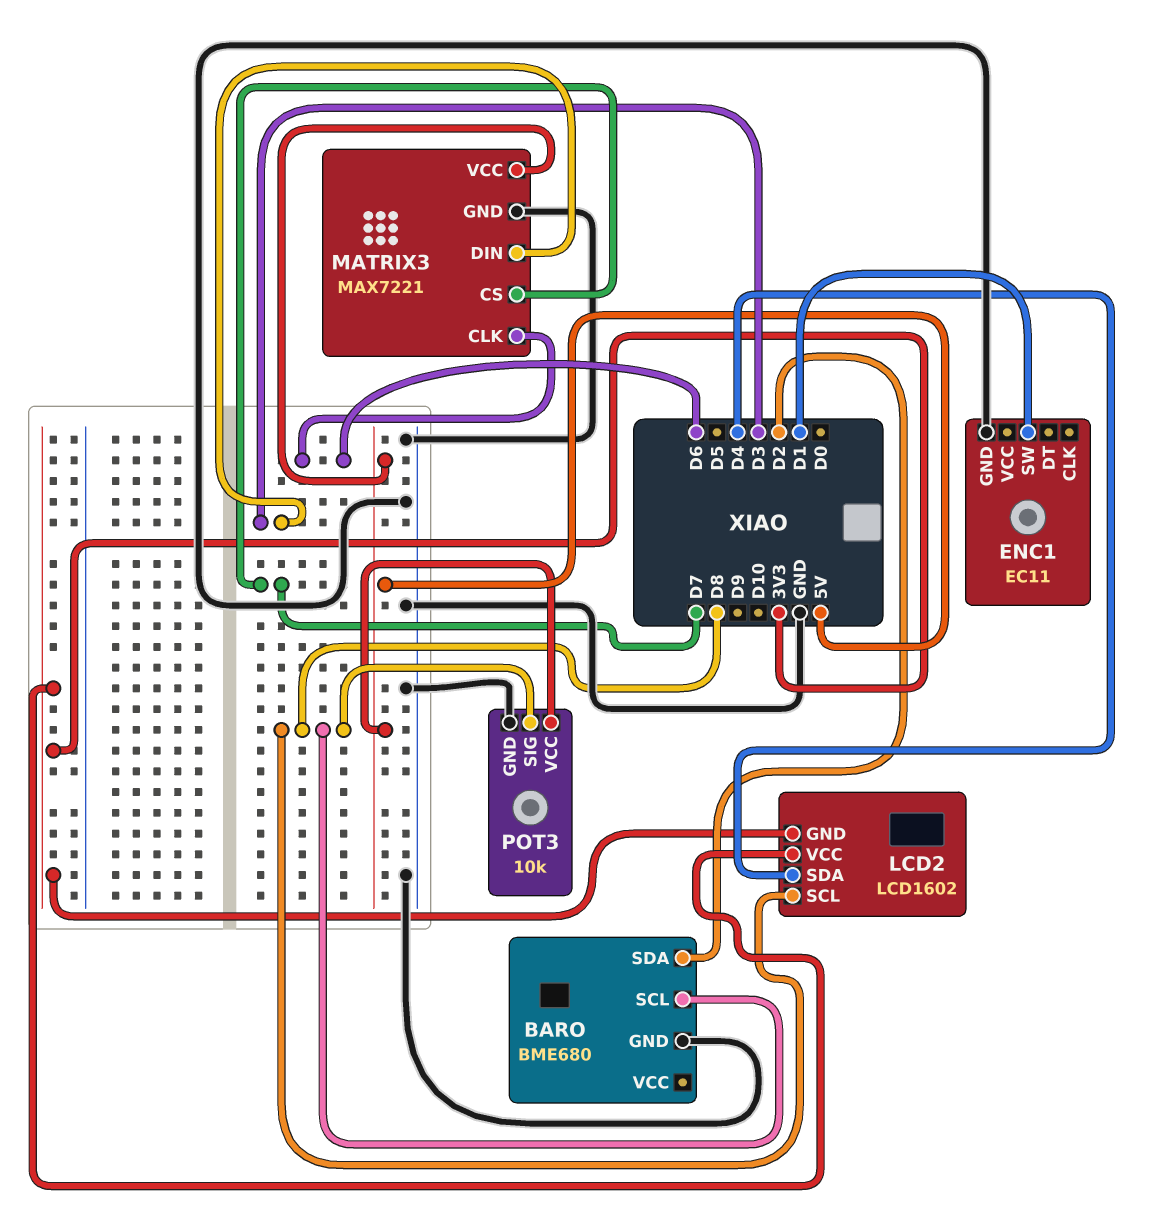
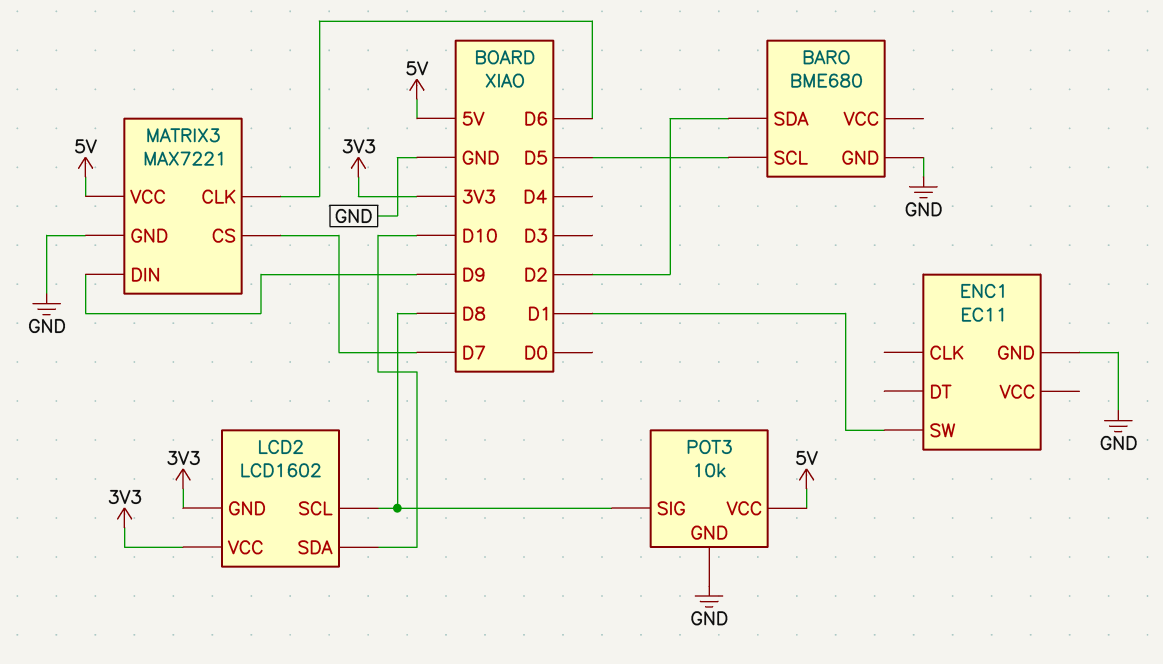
BARO pin SCL: D8 -> D5
LCD2 pin SDA: D4 -> D10
MATRIX3 pin DIN: D3 -> D9

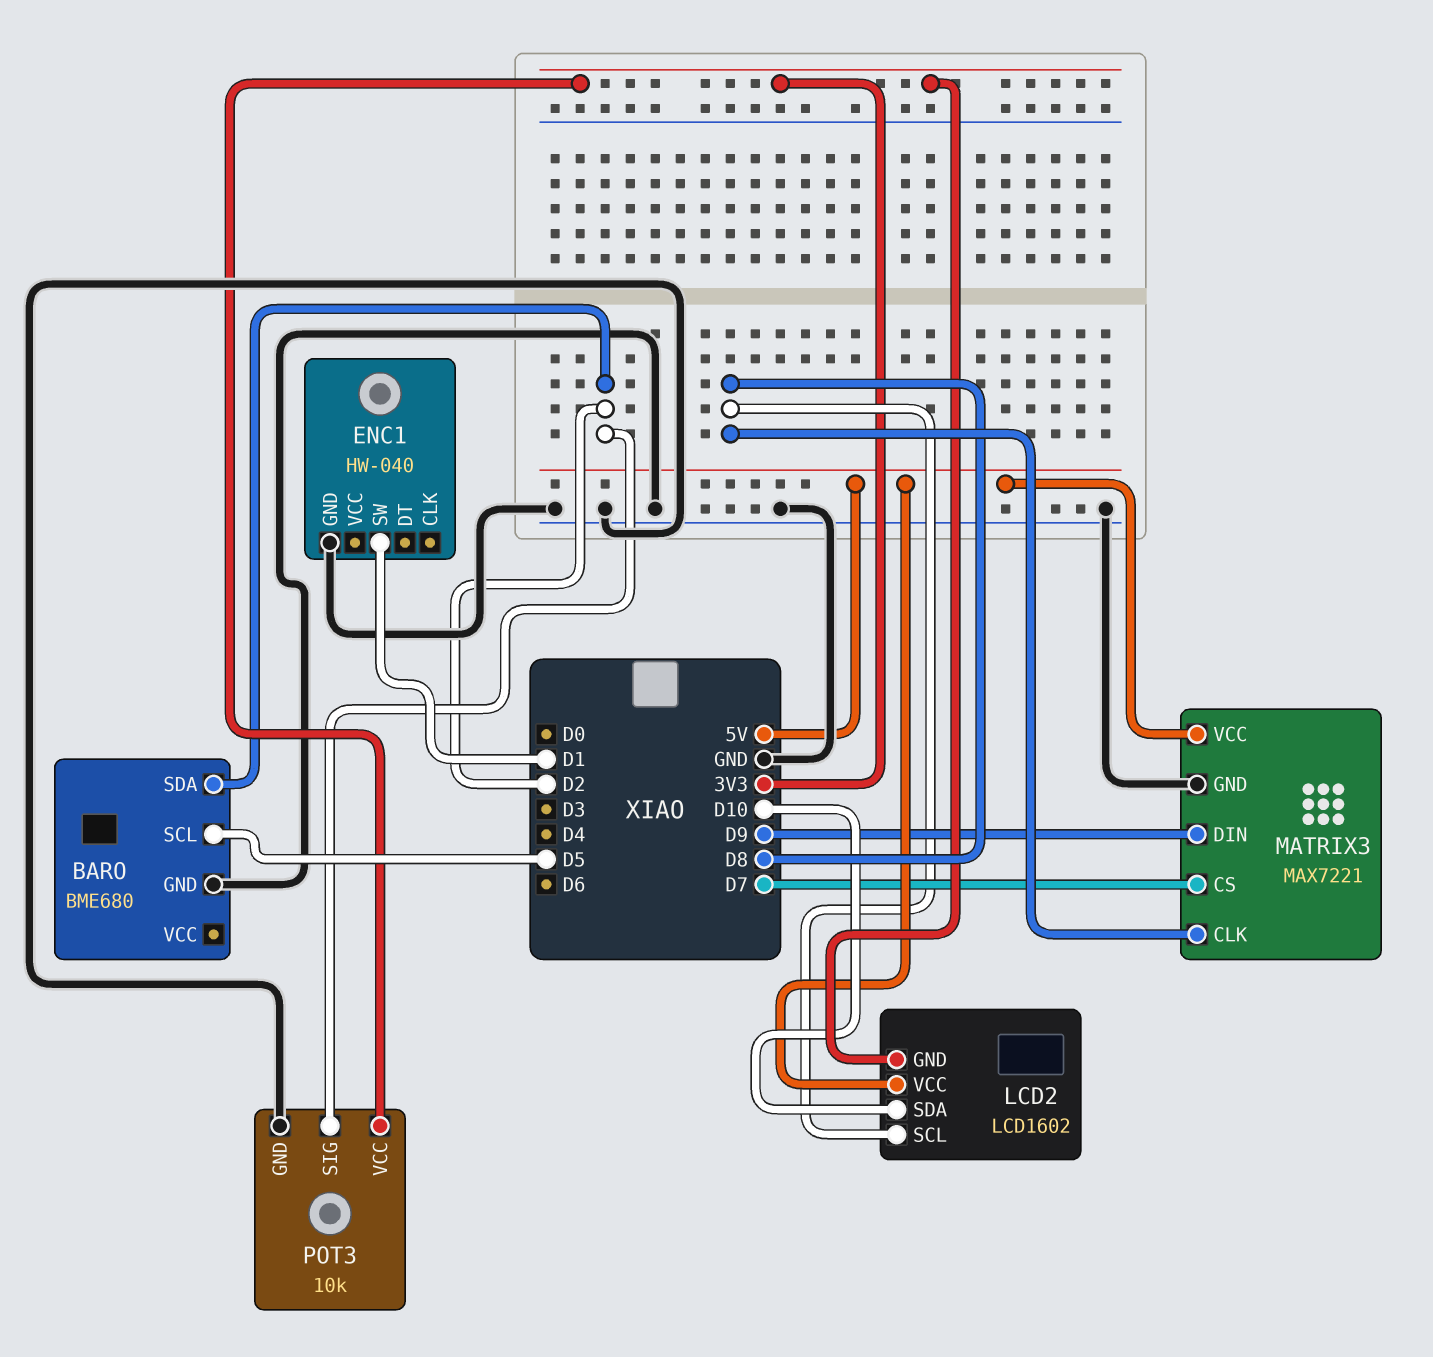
ENC1: EC11 -> HW-040
LCD2 pin VCC: 3V3 -> 5V
MATRIX3 pin CLK: D6 -> D8
POT3 pin SIG: D8 -> D2
POT3 pin VCC: 5V -> 3V3

